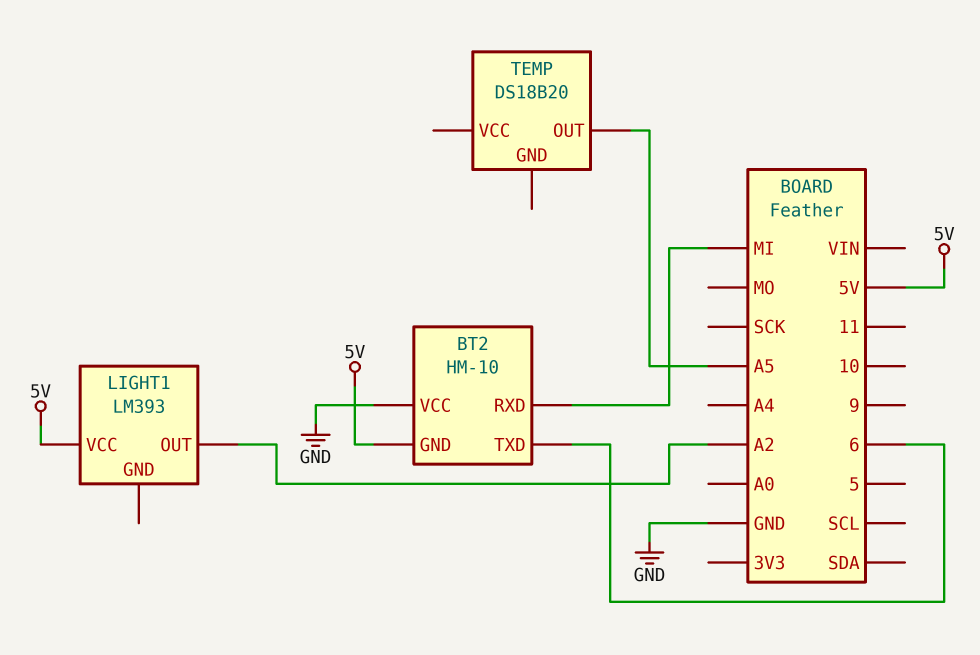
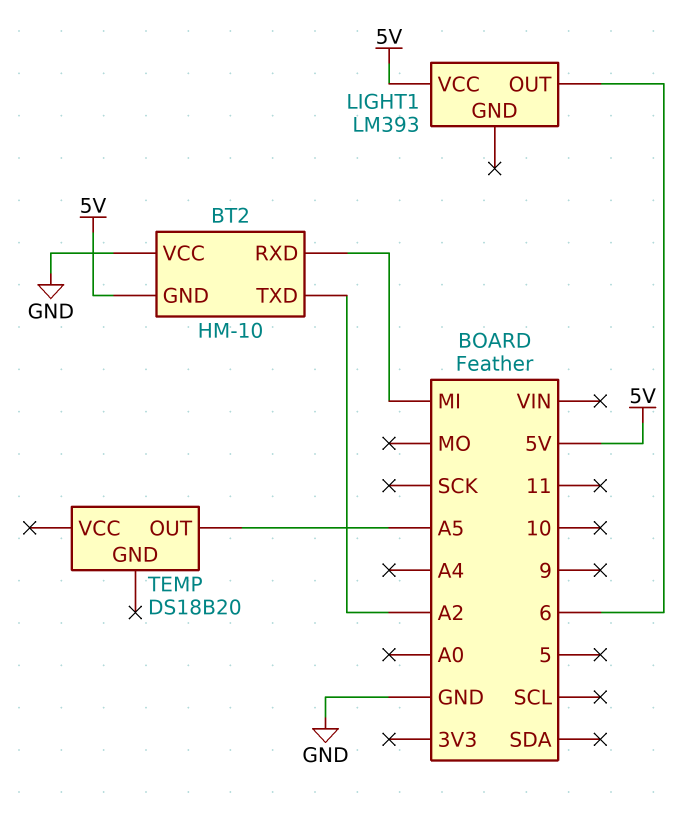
BT2 pin TXD: 6 -> A2
LIGHT1 pin OUT: A2 -> 6

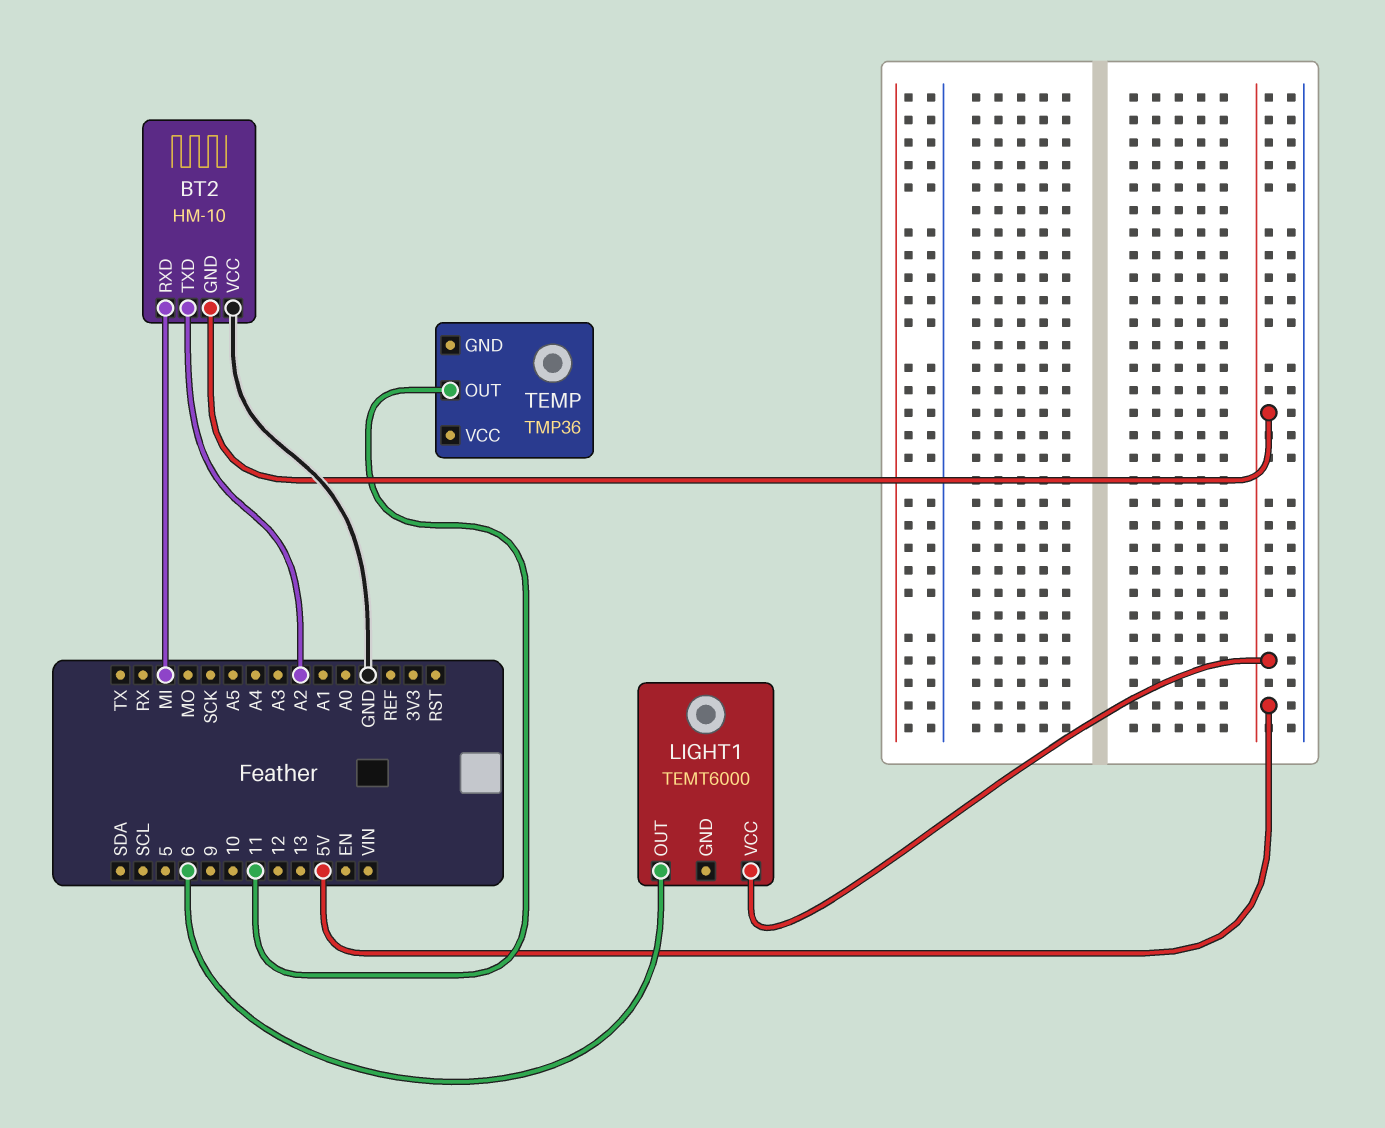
LIGHT1: LM393 -> TEMT6000
TEMP: DS18B20 -> TMP36
TEMP pin OUT: A5 -> 11

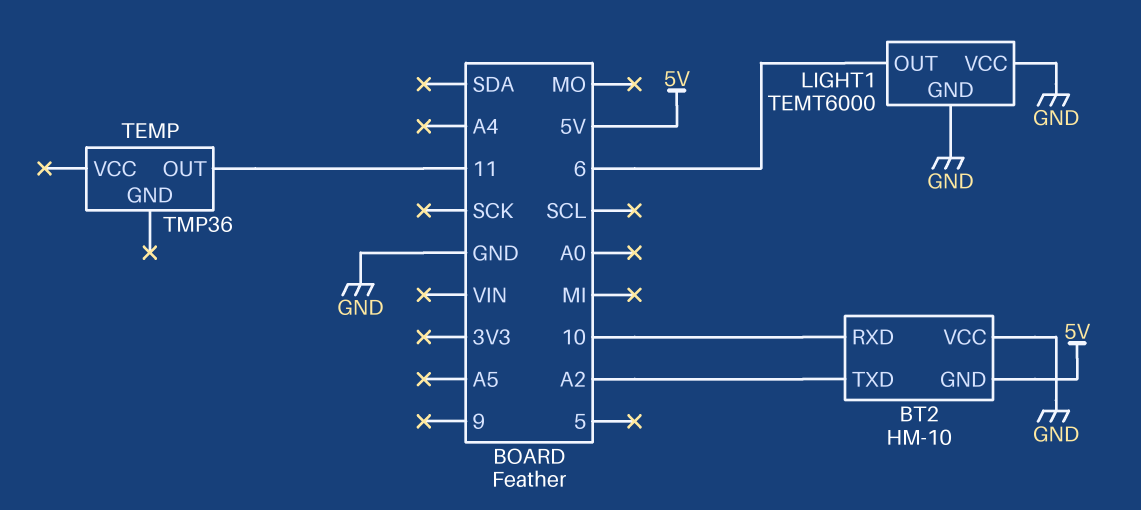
BT2 pin RXD: MI -> 10
LIGHT1 pin GND: none -> GND
LIGHT1 pin VCC: 5V -> GND

